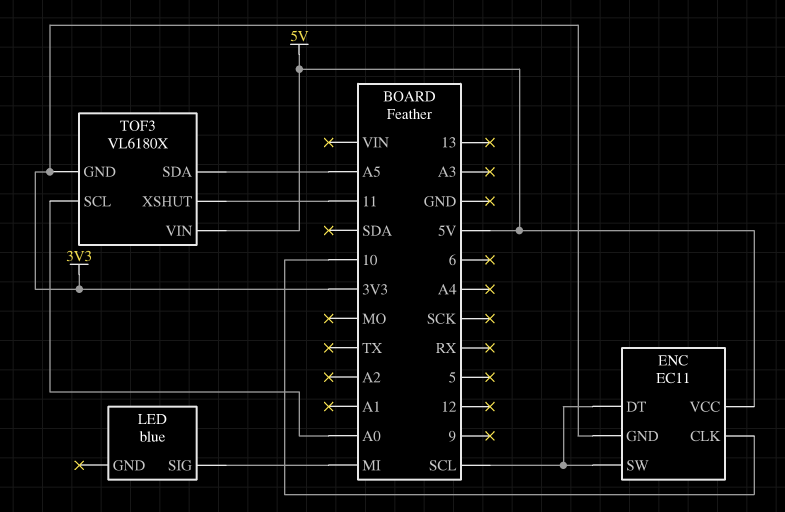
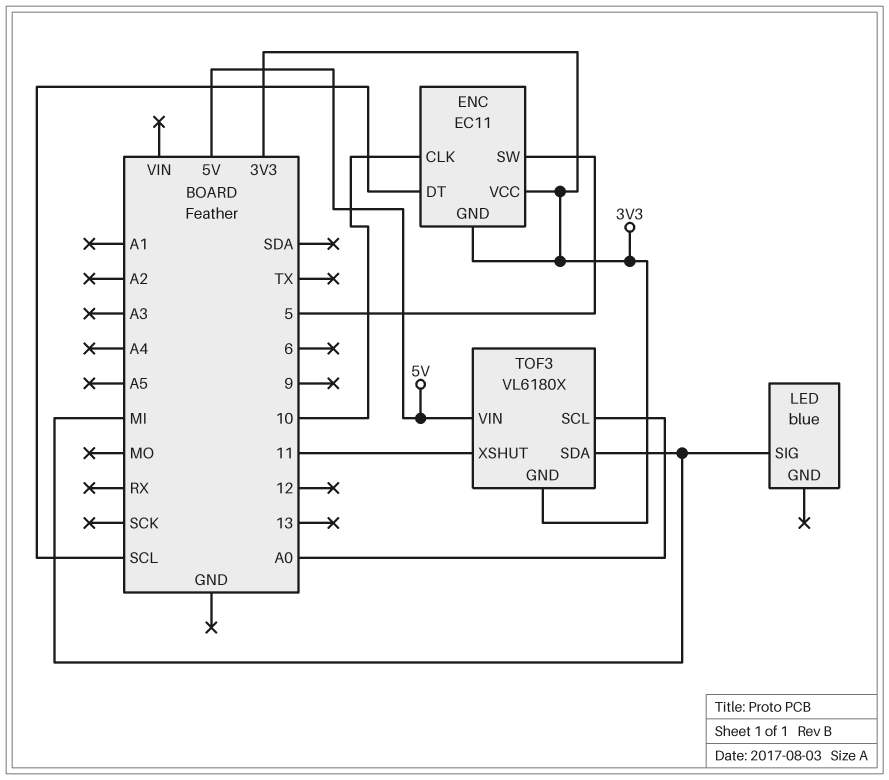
ENC pin SW: SCL -> 5
ENC pin VCC: 5V -> 3V3
TOF3 pin SDA: A5 -> MI

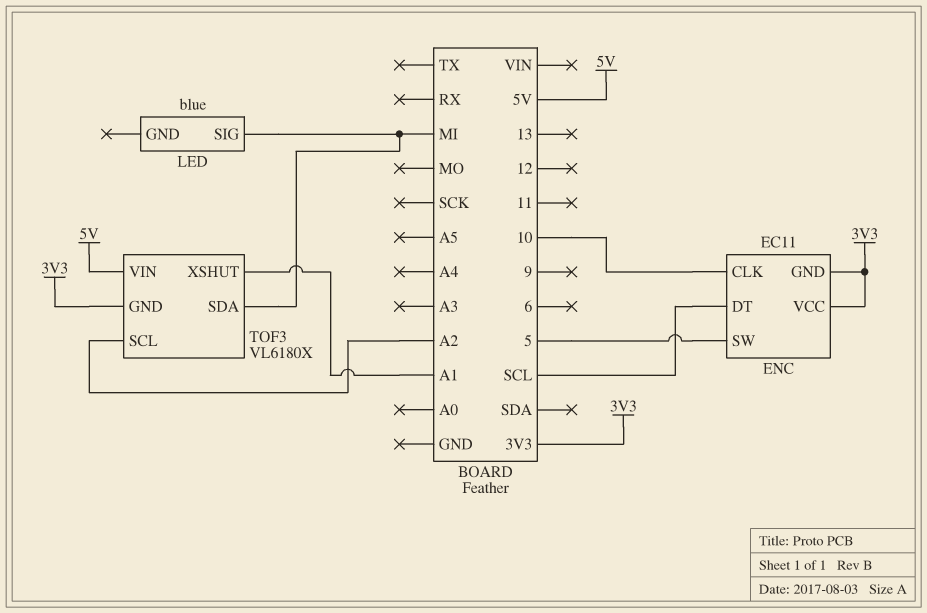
TOF3 pin SCL: A0 -> A2
TOF3 pin XSHUT: 11 -> A1

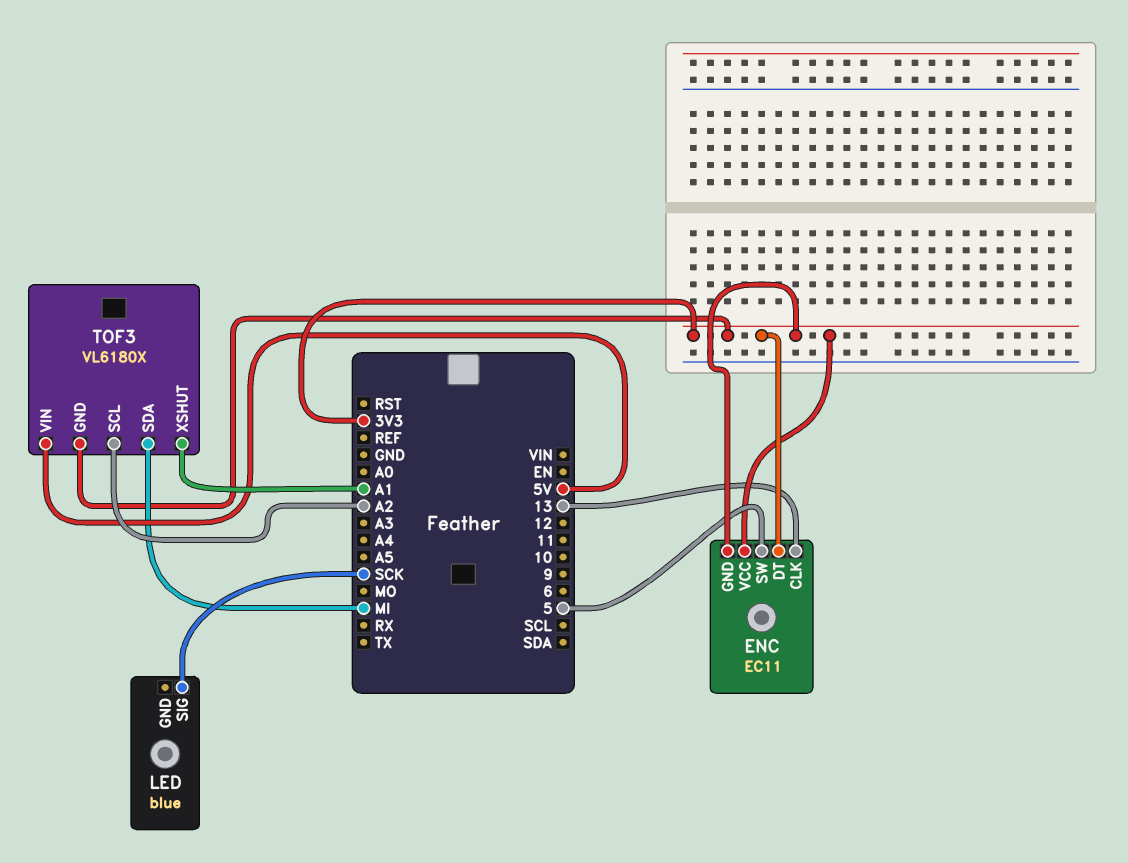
ENC pin CLK: 10 -> 13
ENC pin DT: SCL -> 3V3
LED pin SIG: MI -> SCK

